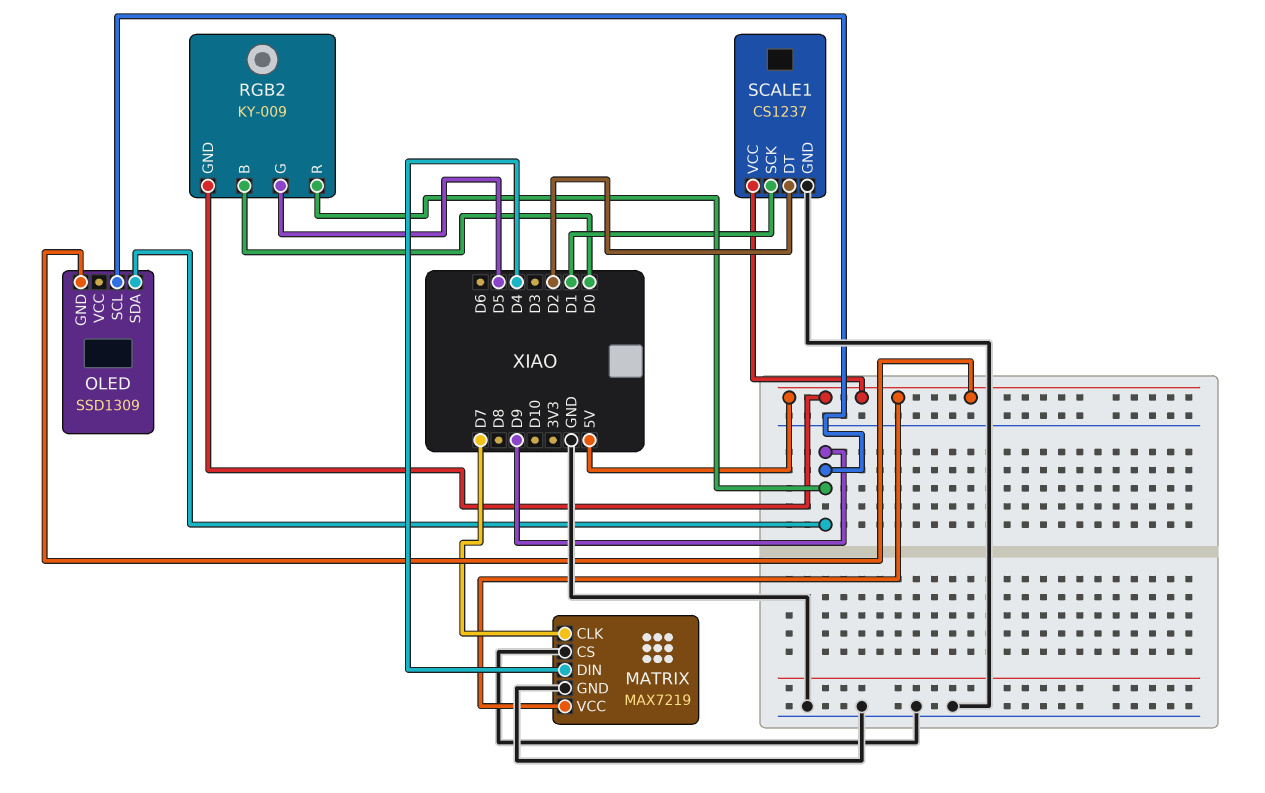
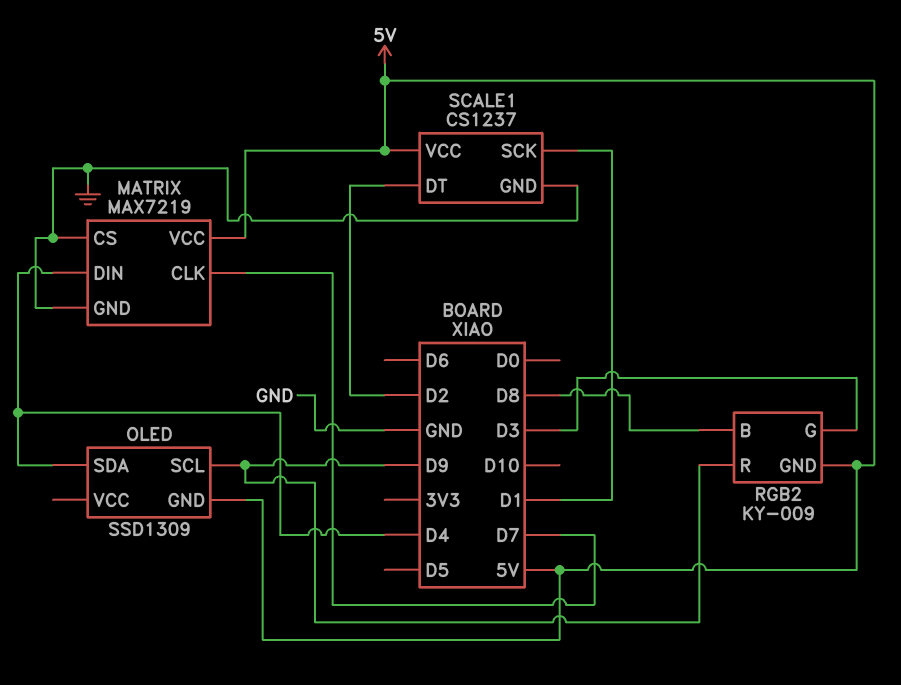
OLED pin SDA: D9 -> D4
RGB2 pin B: D0 -> D8
RGB2 pin G: D5 -> D3

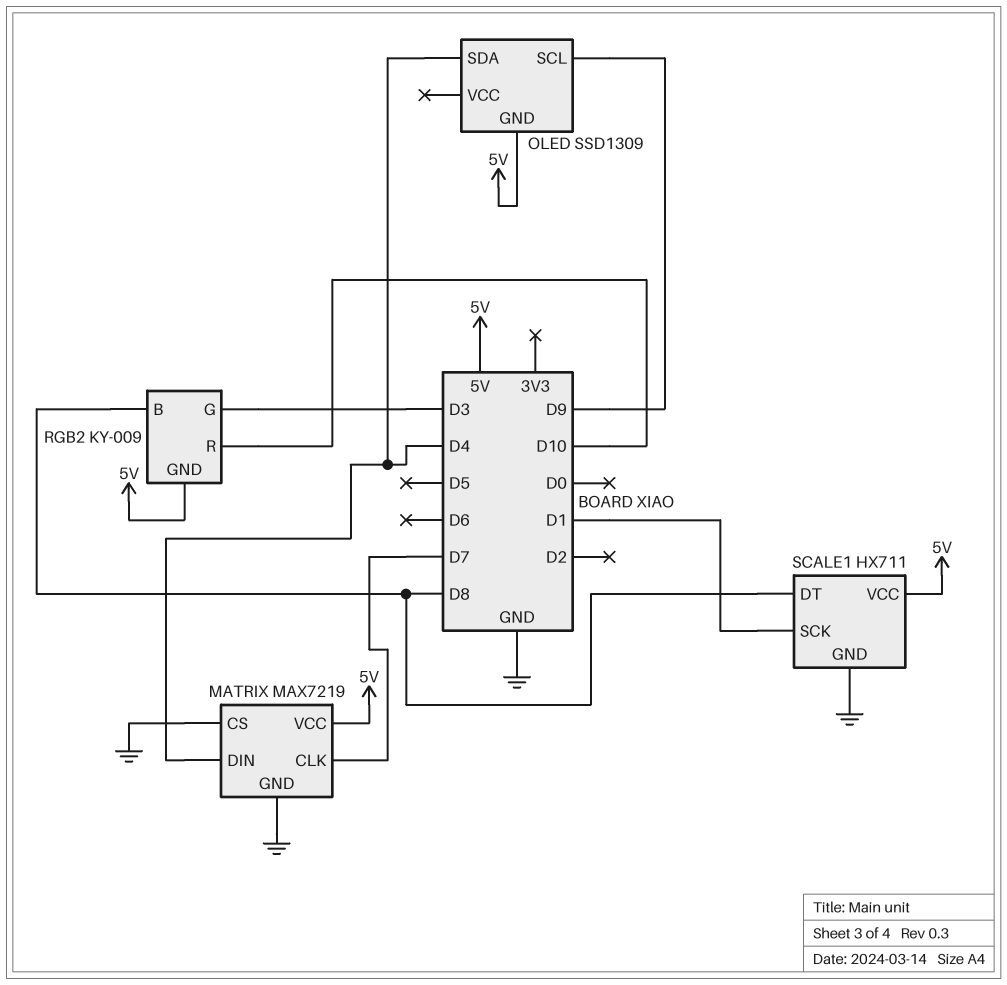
RGB2 pin R: D9 -> D10
SCALE1: CS1237 -> HX711
SCALE1 pin DT: D2 -> D8

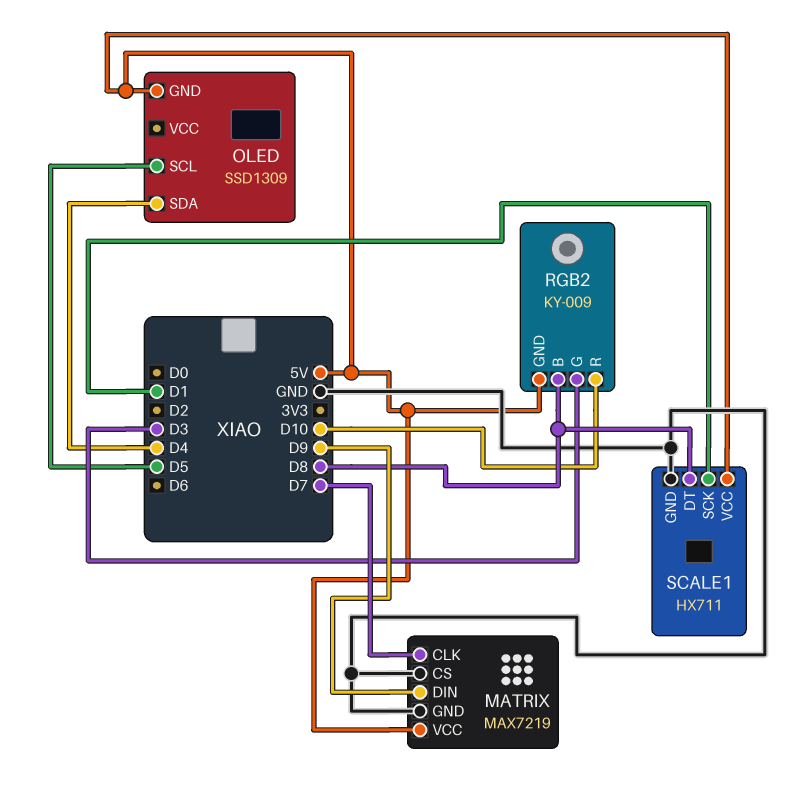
MATRIX pin DIN: D4 -> D9
OLED pin SCL: D9 -> D5

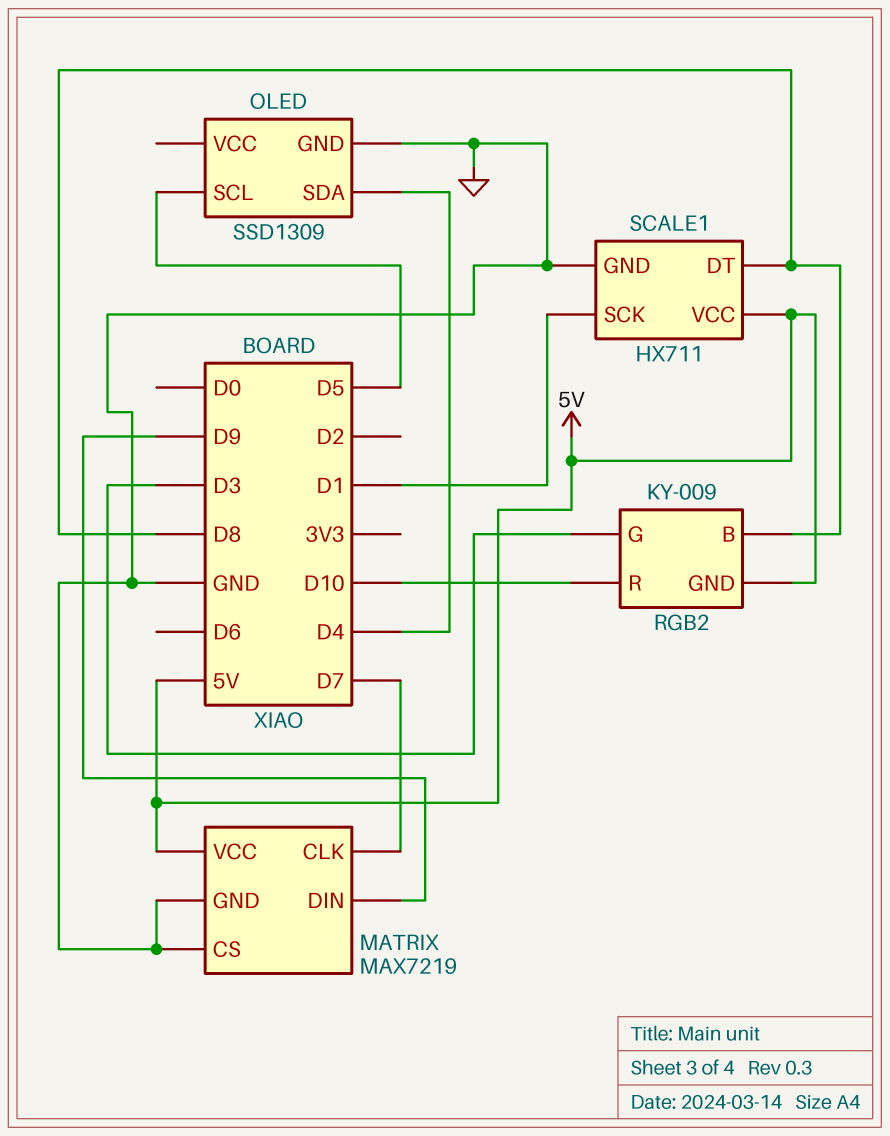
OLED pin GND: 5V -> GND

